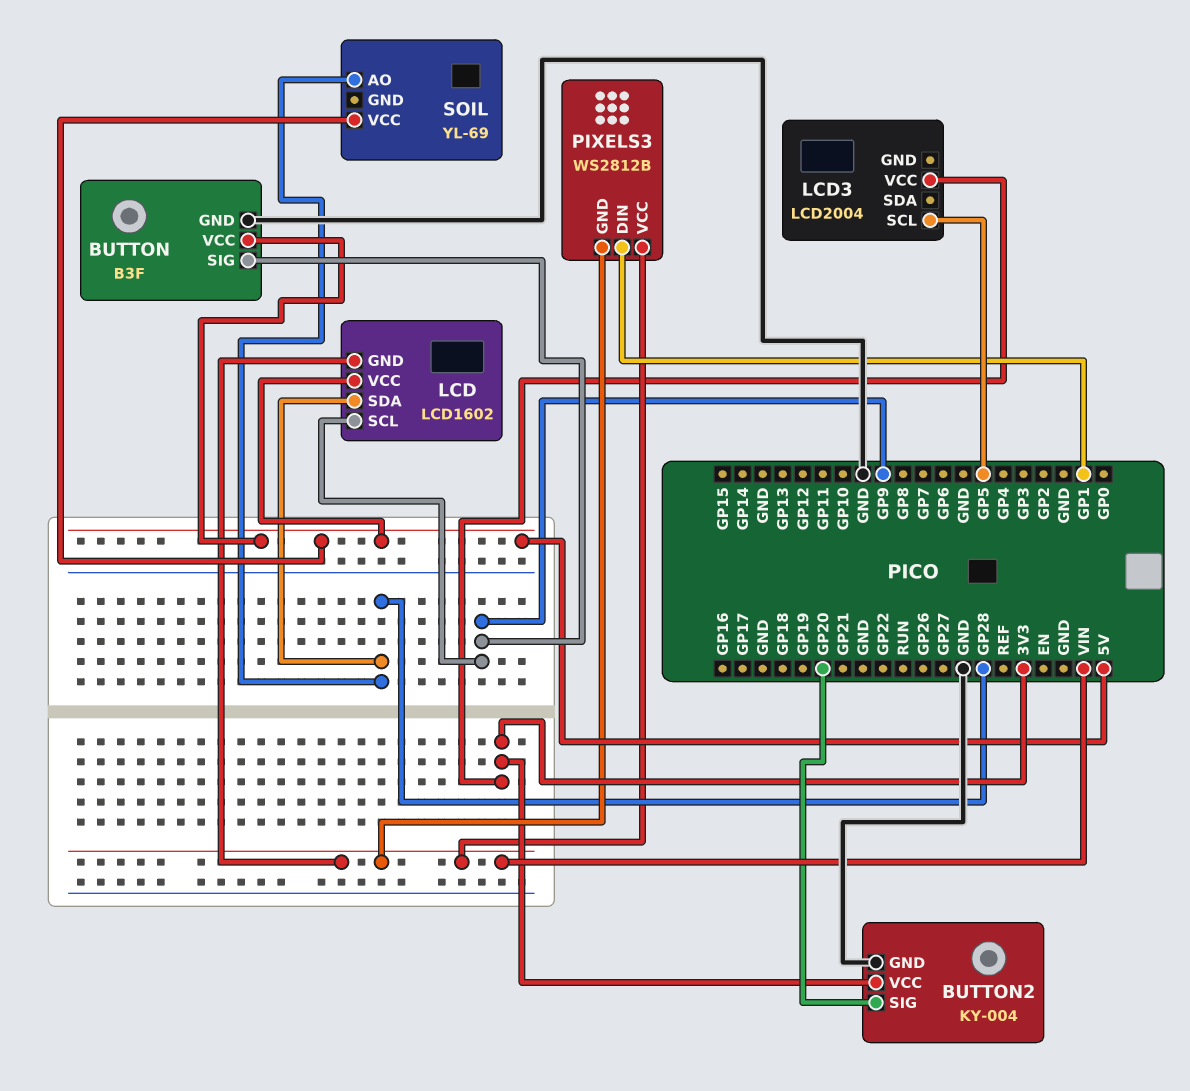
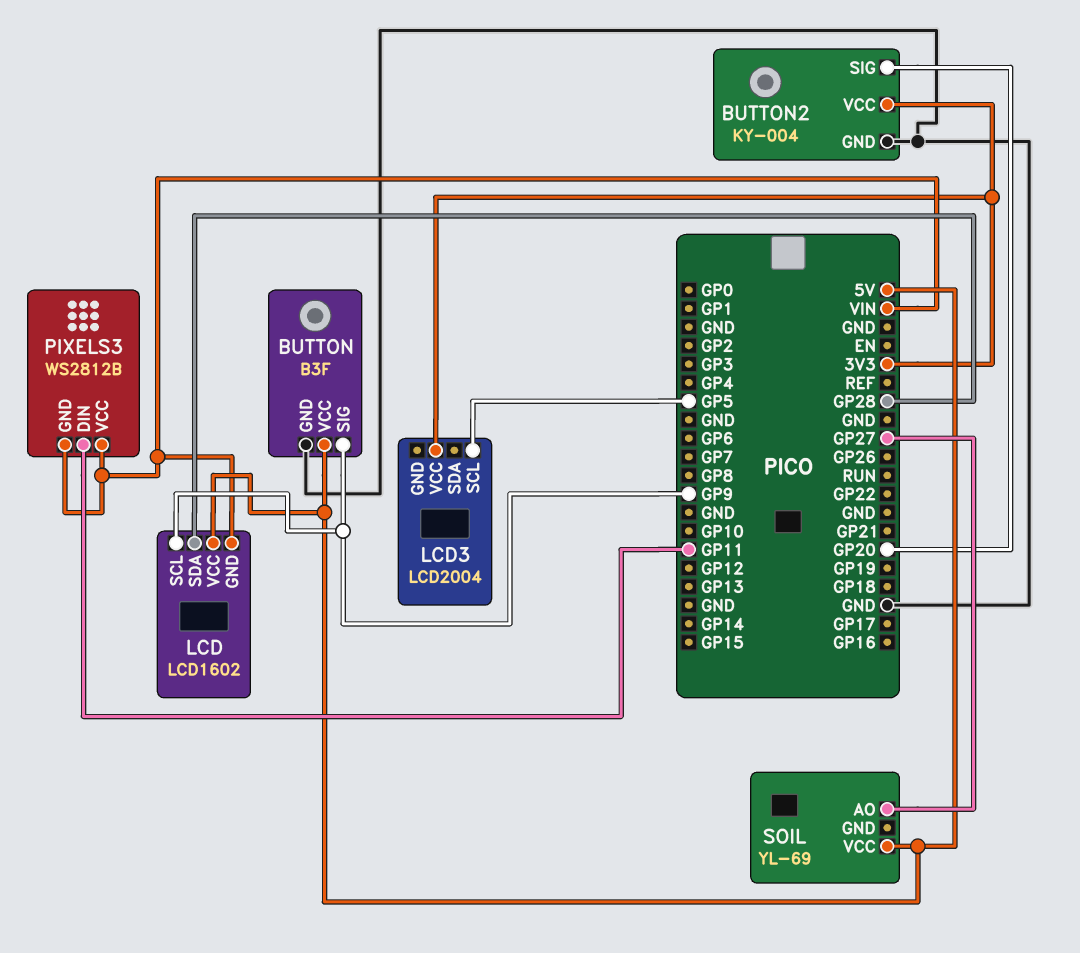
PIXELS3 pin DIN: GP1 -> GP11
SOIL pin AO: GP28 -> GP27

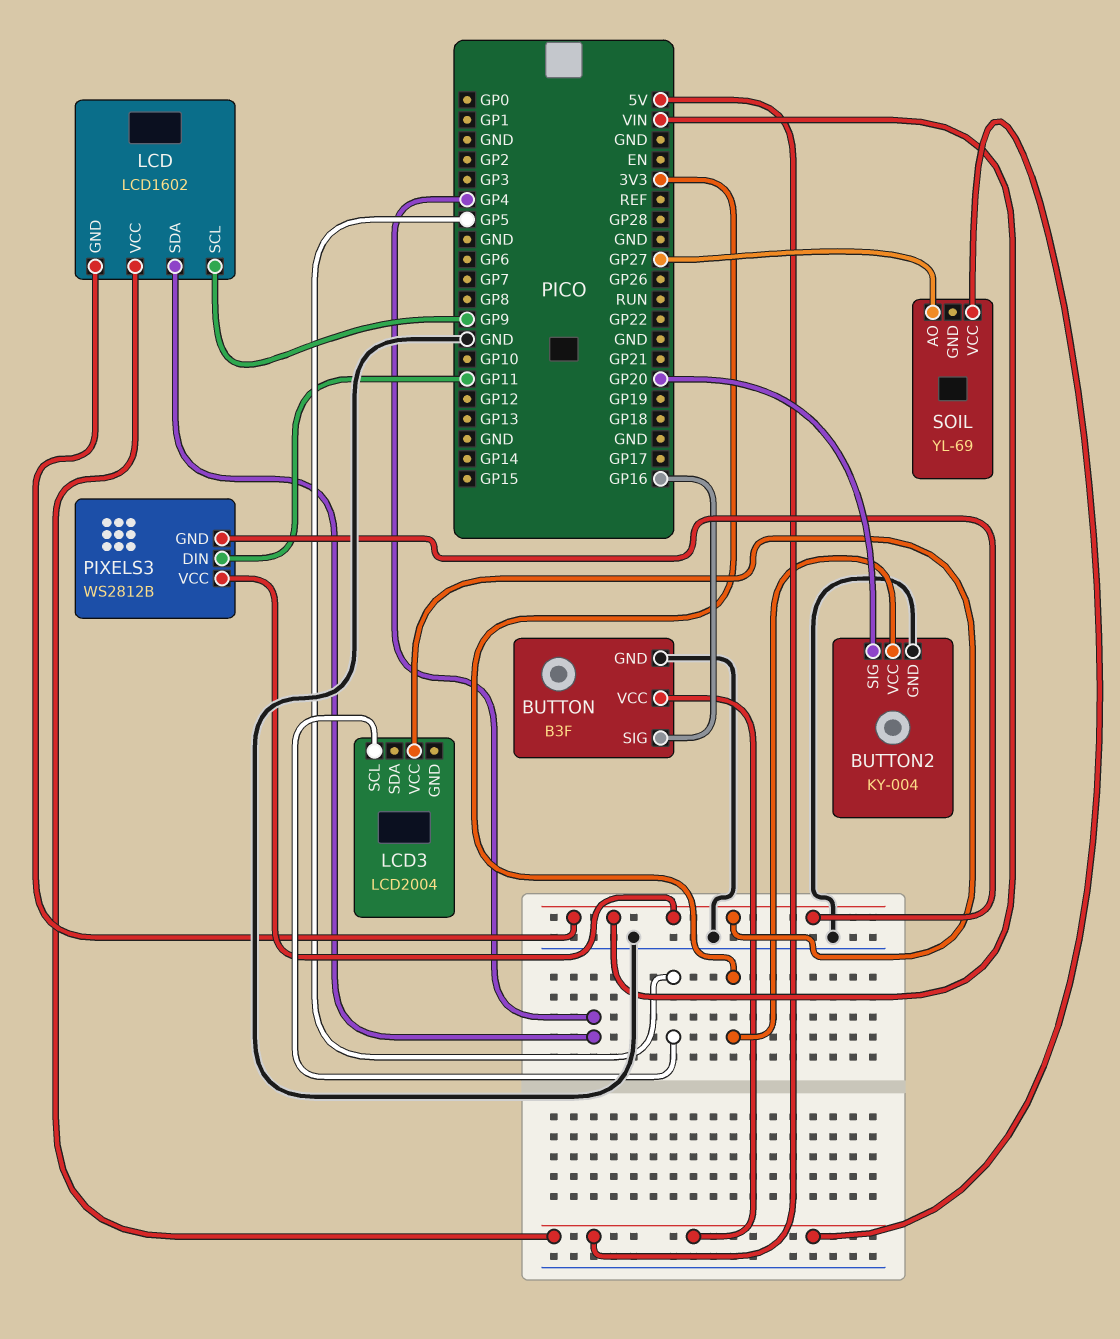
BUTTON pin SIG: GP9 -> GP16
LCD pin SDA: GP28 -> GP4
LCD3 pin VCC: 3V3 -> VIN

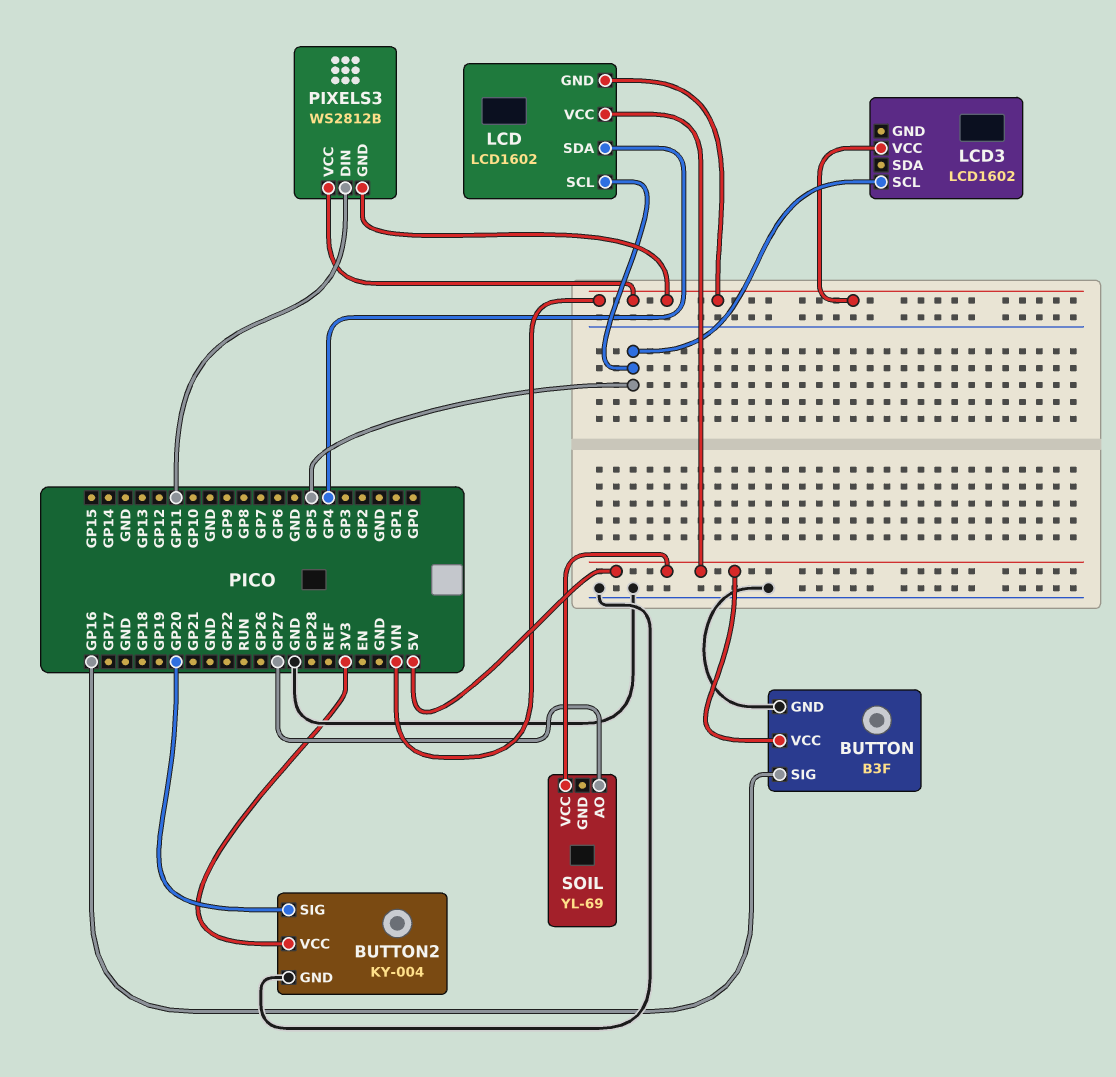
LCD pin SCL: GP9 -> GP5
LCD3: LCD2004 -> LCD1602

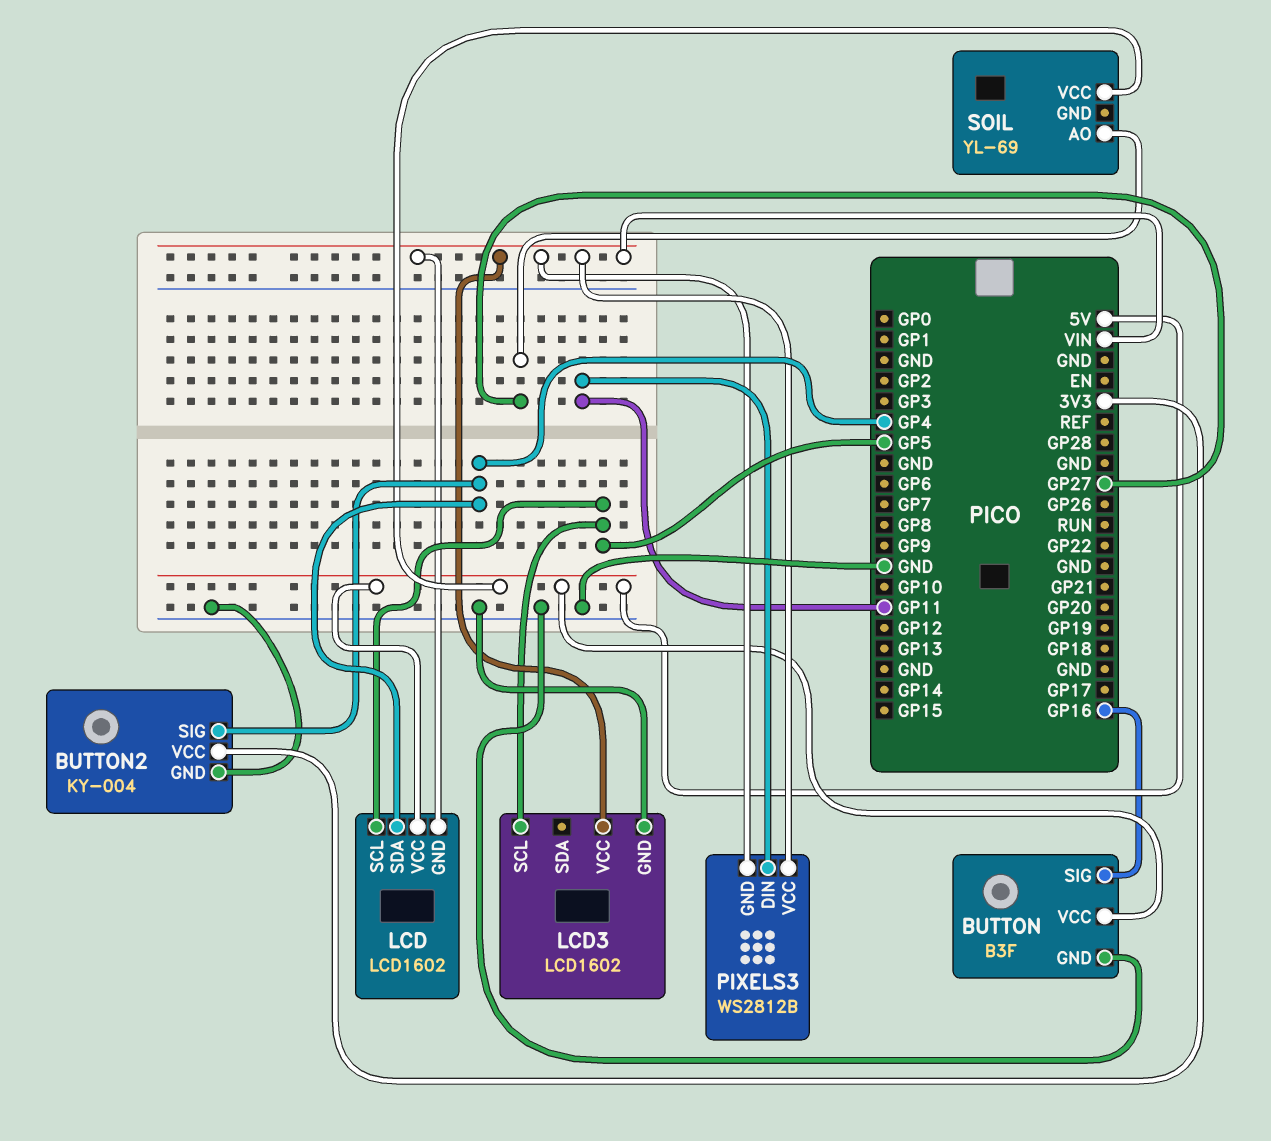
BUTTON2 pin SIG: GP20 -> GP4
LCD3 pin GND: none -> GND

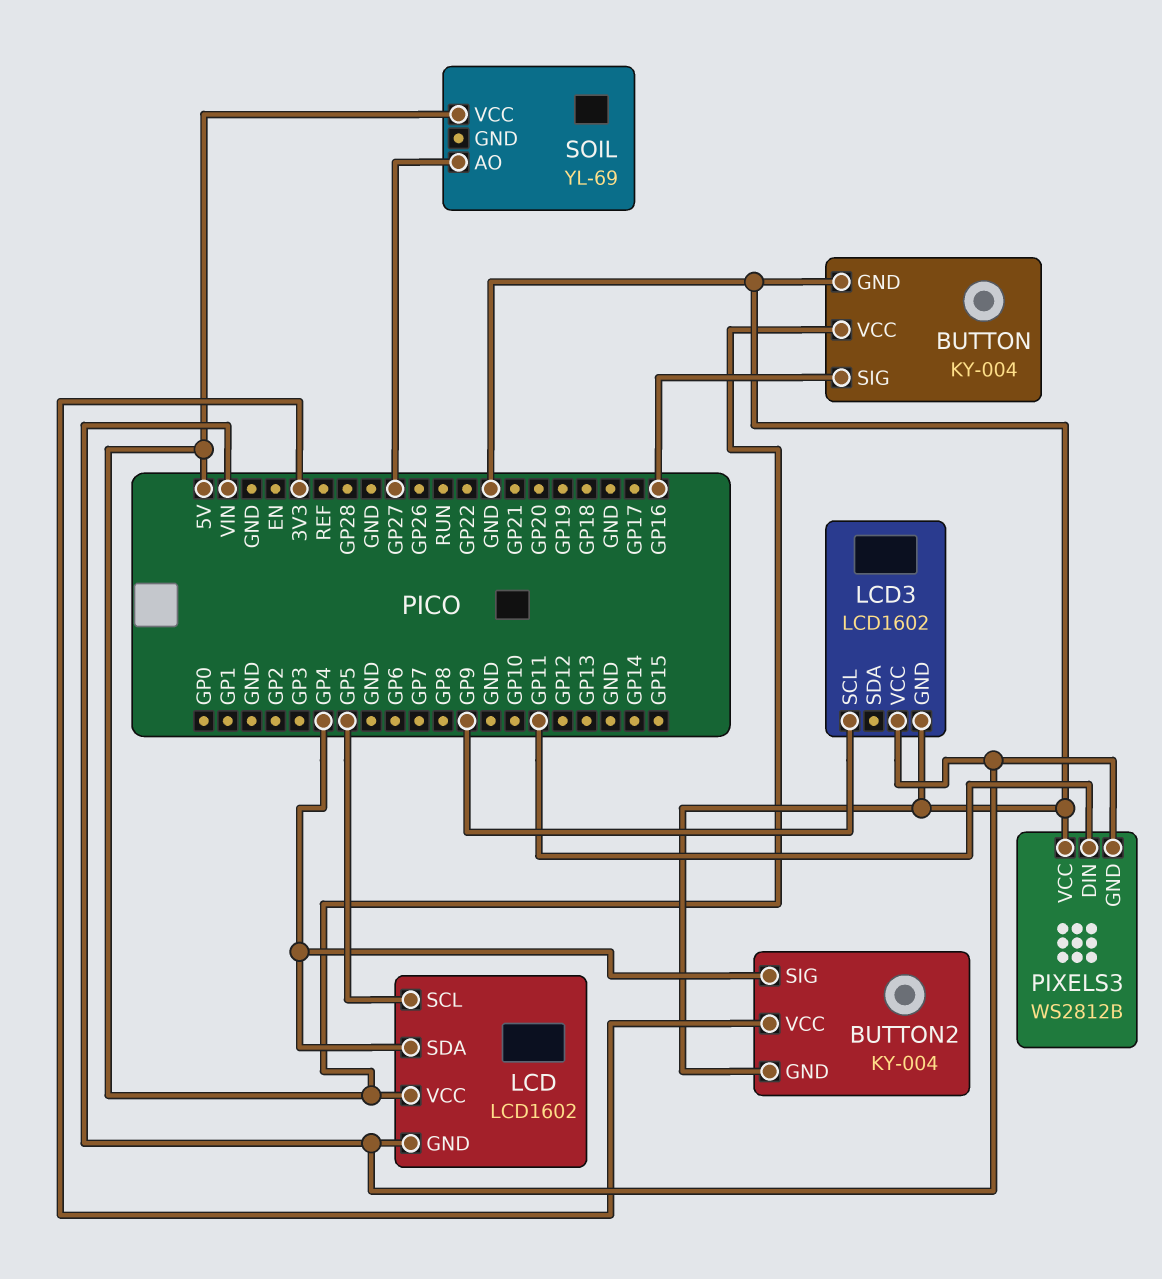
BUTTON: B3F -> KY-004
LCD3 pin SCL: GP5 -> GP9
PIXELS3 pin VCC: VIN -> GND

